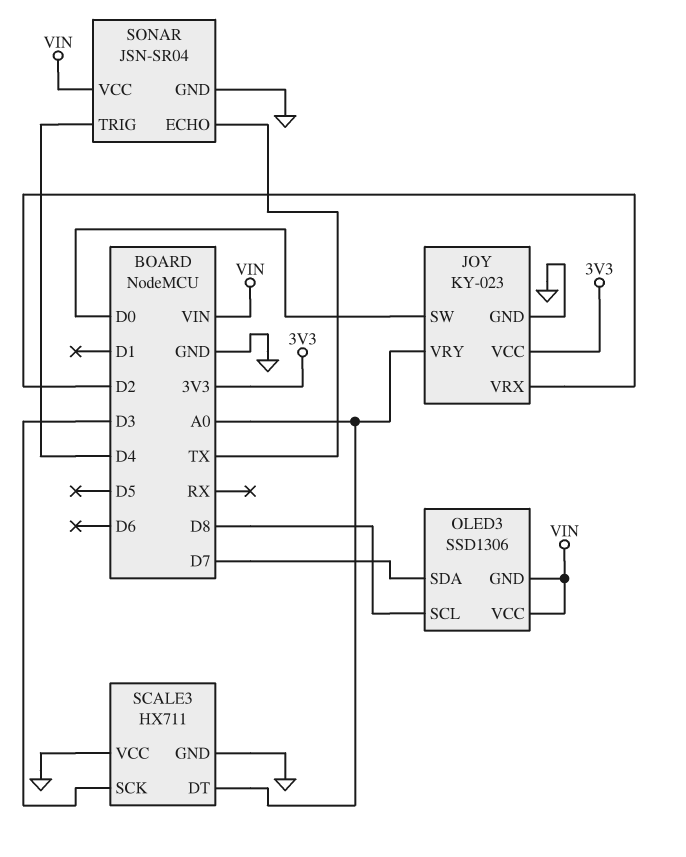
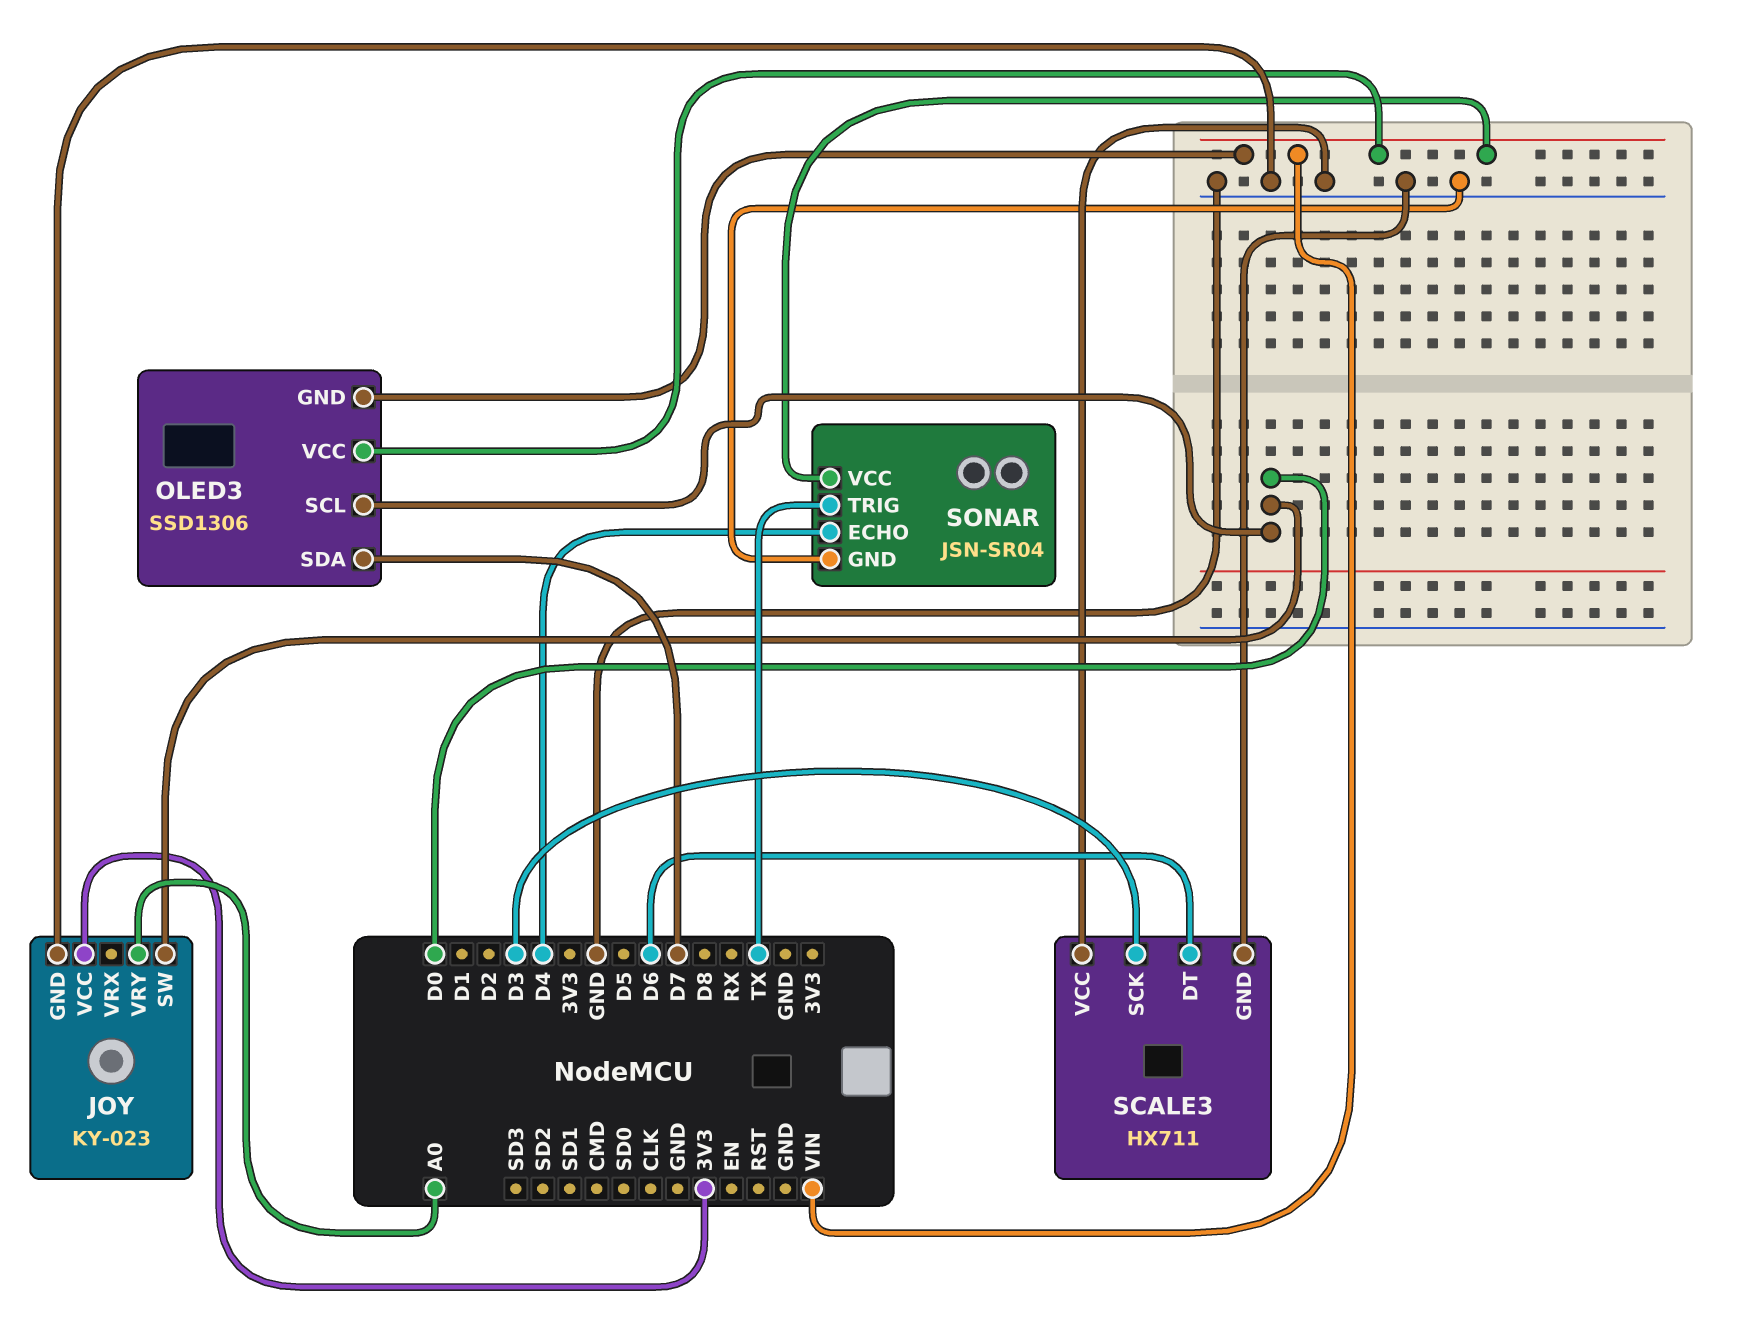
JOY pin VRX: D2 -> none
OLED3 pin SCL: D8 -> D0
SCALE3 pin DT: A0 -> D6
SONAR pin ECHO: TX -> D4
SONAR pin TRIG: D4 -> TX

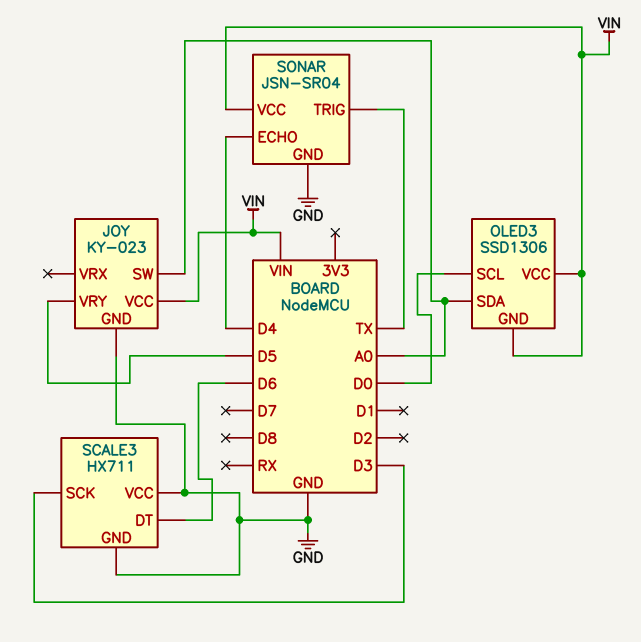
JOY pin SW: D0 -> A0
JOY pin VCC: 3V3 -> VIN
JOY pin VRY: A0 -> D5
OLED3 pin SDA: D7 -> A0

